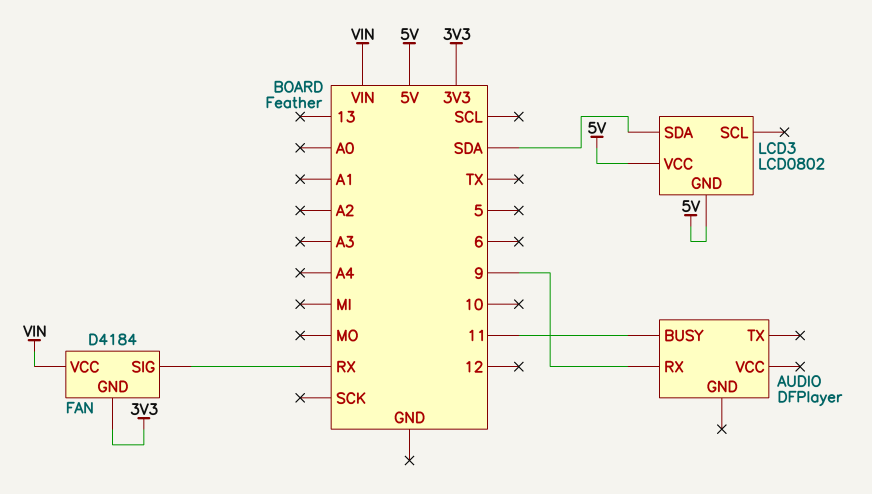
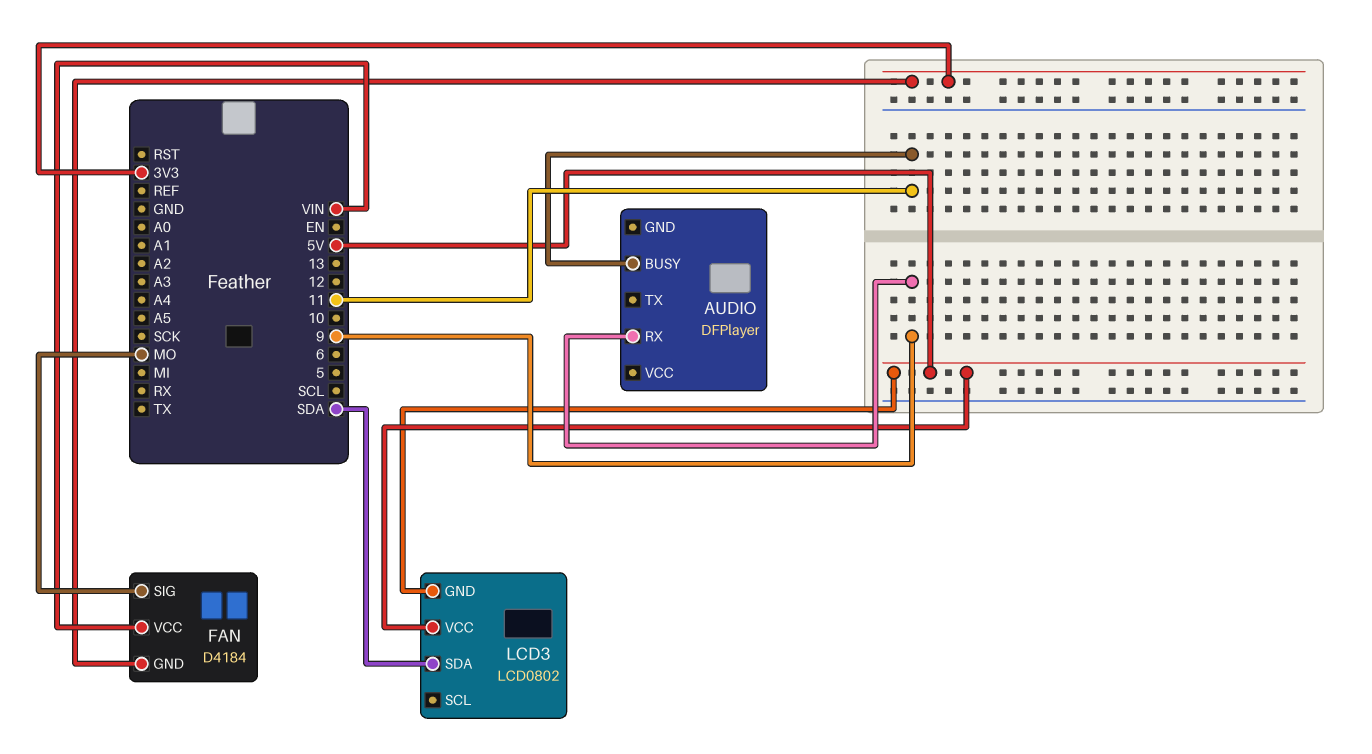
FAN pin SIG: RX -> MO

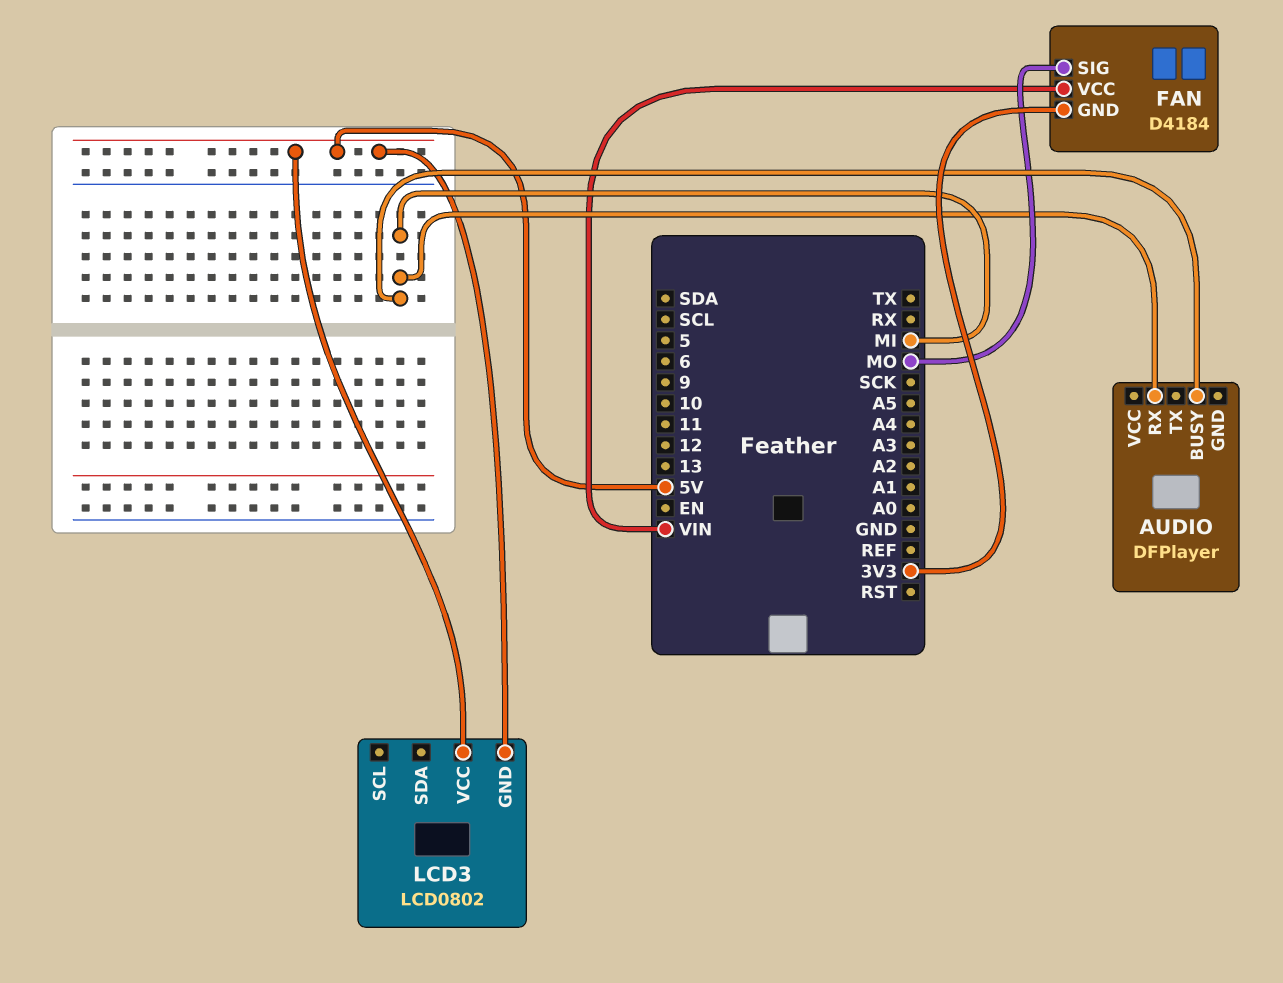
AUDIO pin BUSY: 11 -> MI
AUDIO pin RX: 9 -> MI
LCD3 pin SDA: SDA -> none

